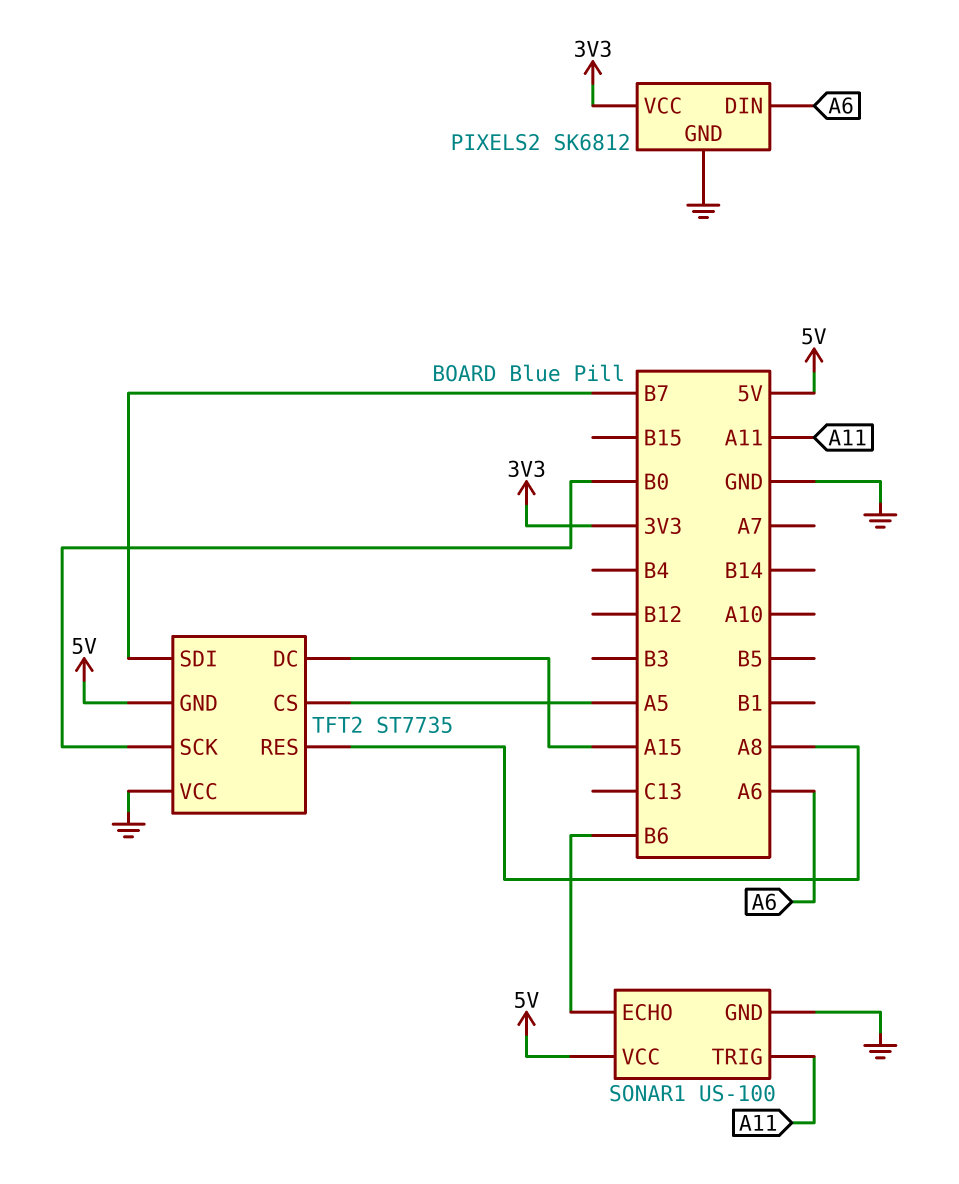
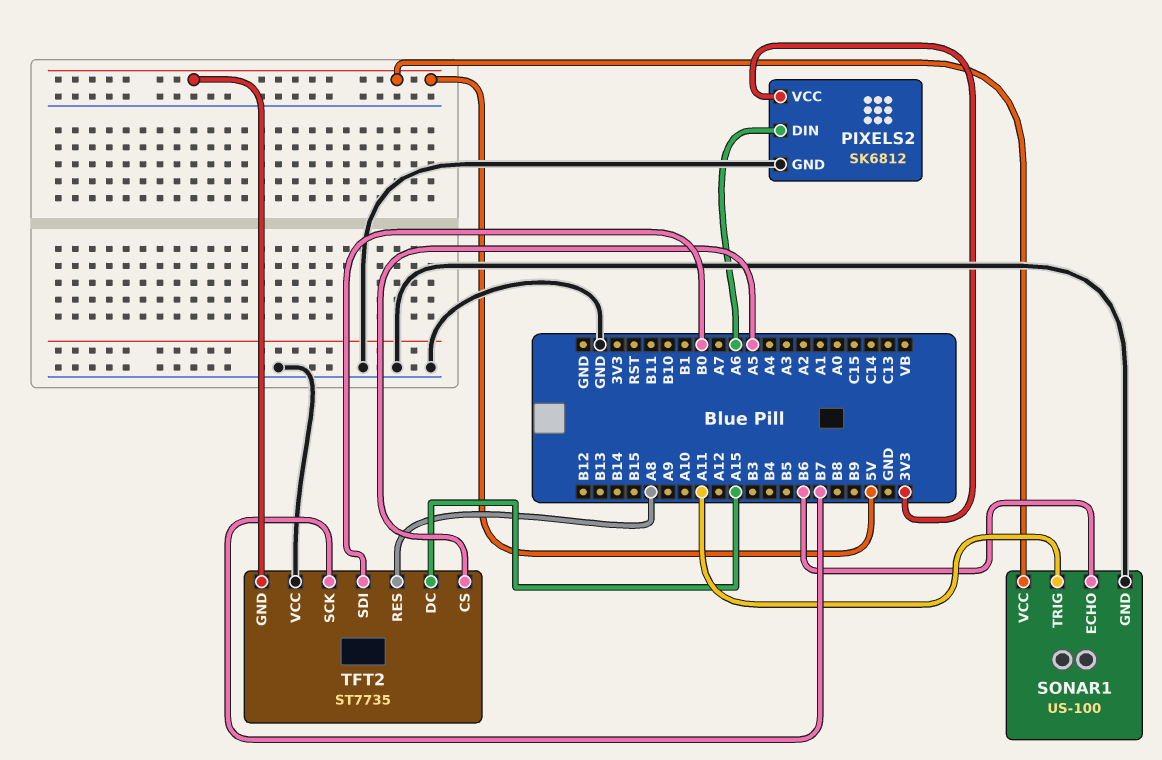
TFT2 pin SCK: B0 -> B7
TFT2 pin SDI: B7 -> B0

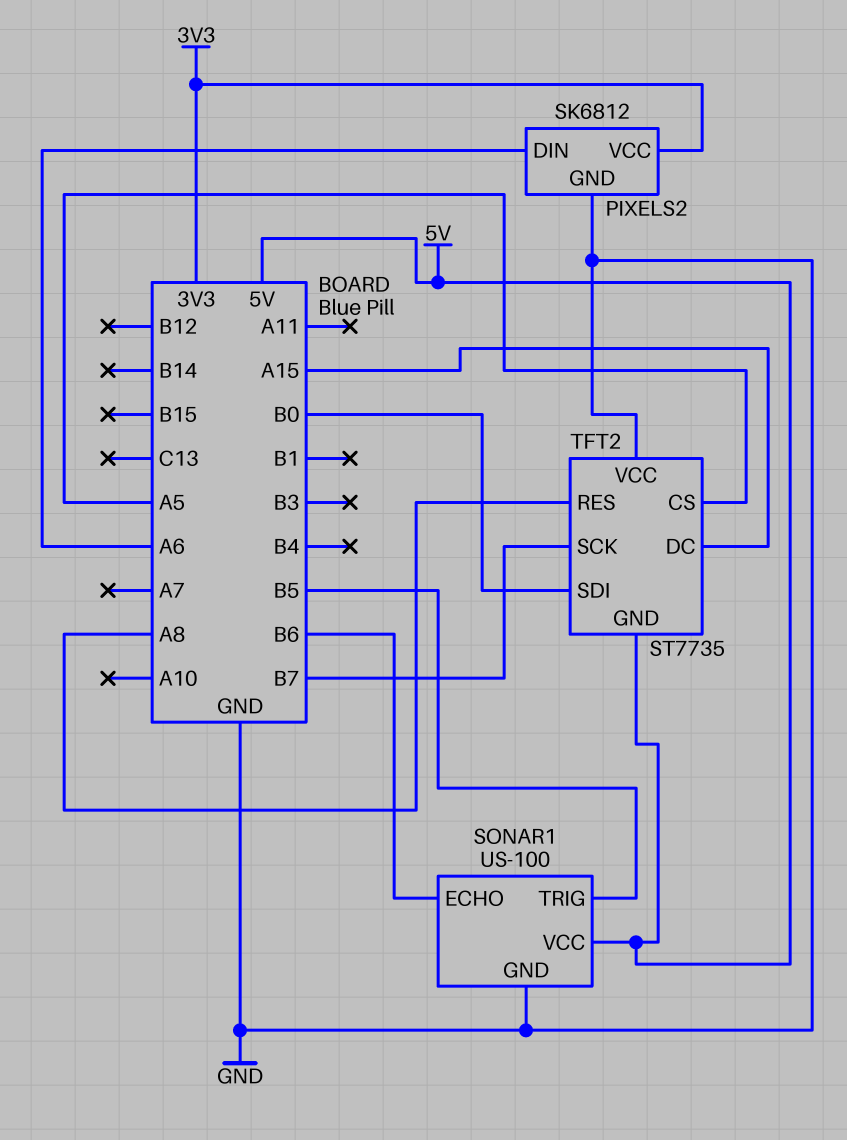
SONAR1 pin TRIG: A11 -> B5

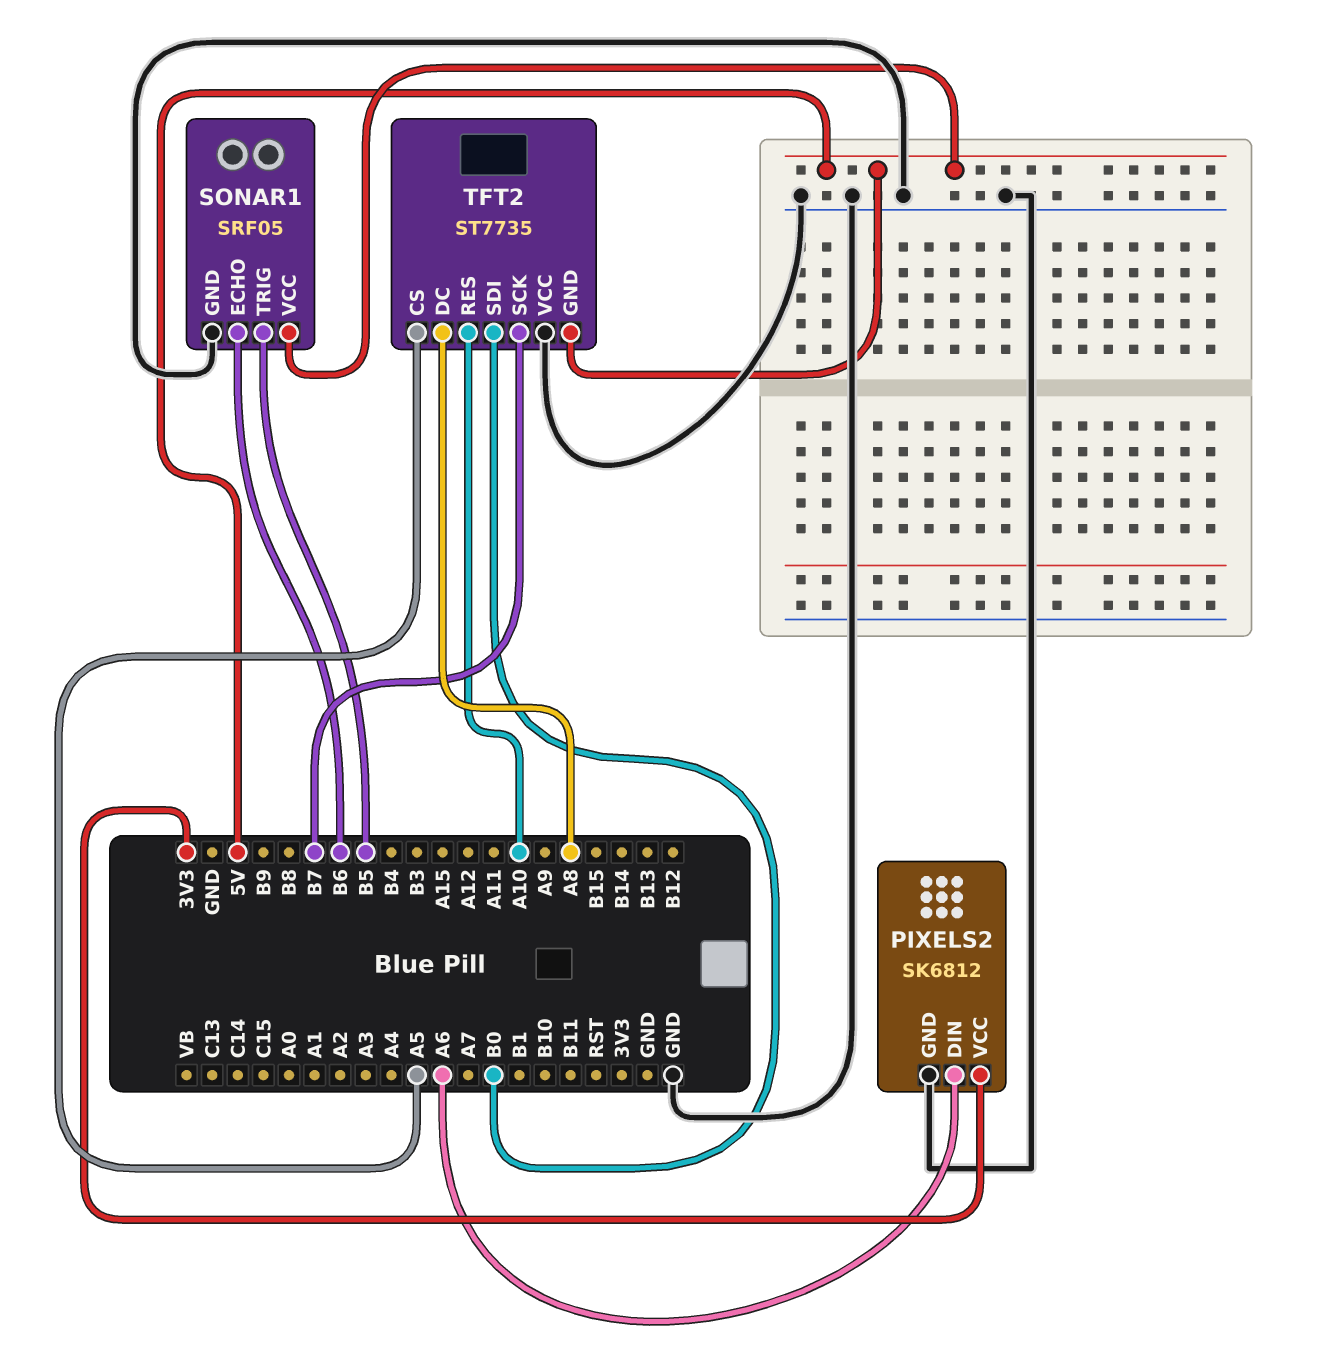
SONAR1: US-100 -> SRF05
TFT2 pin DC: A15 -> A8
TFT2 pin RES: A8 -> A10

